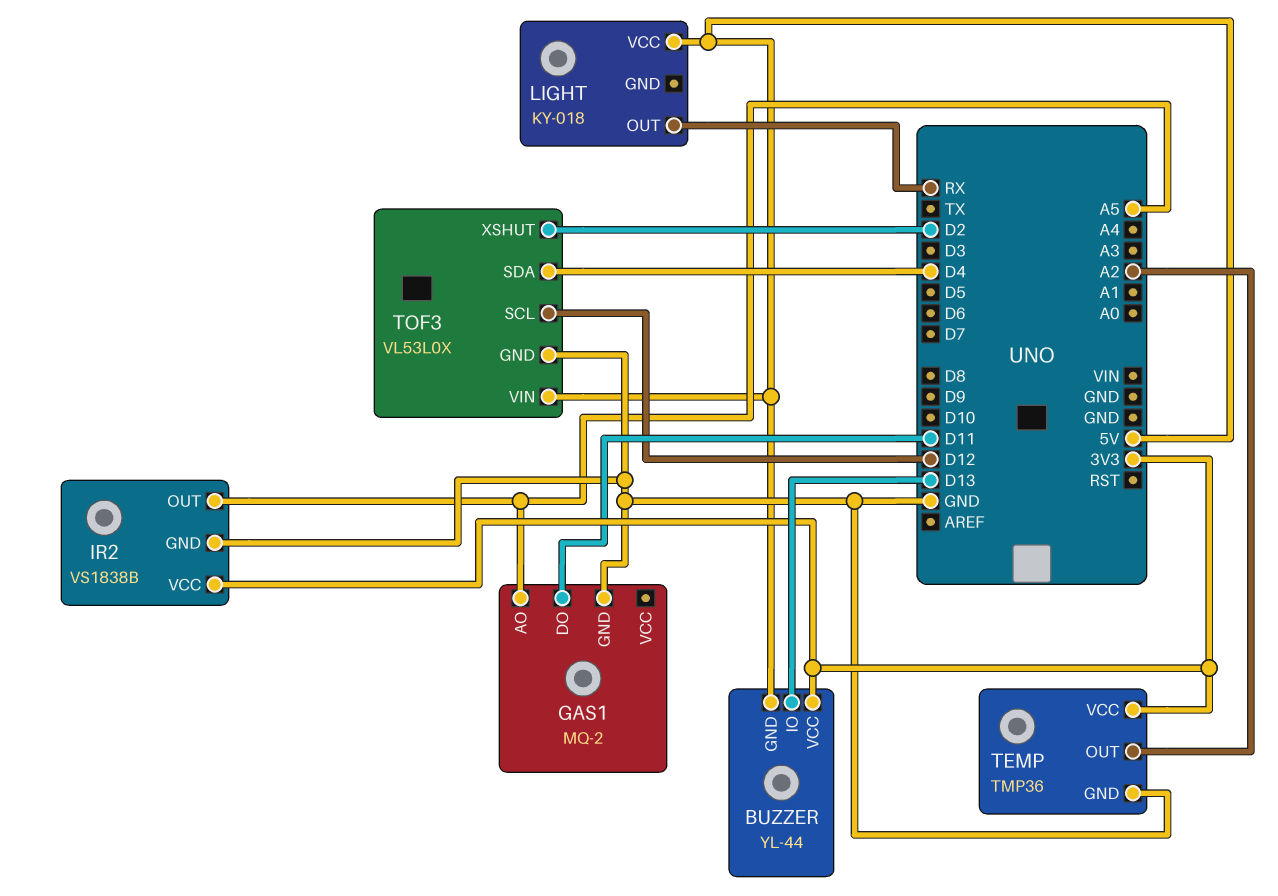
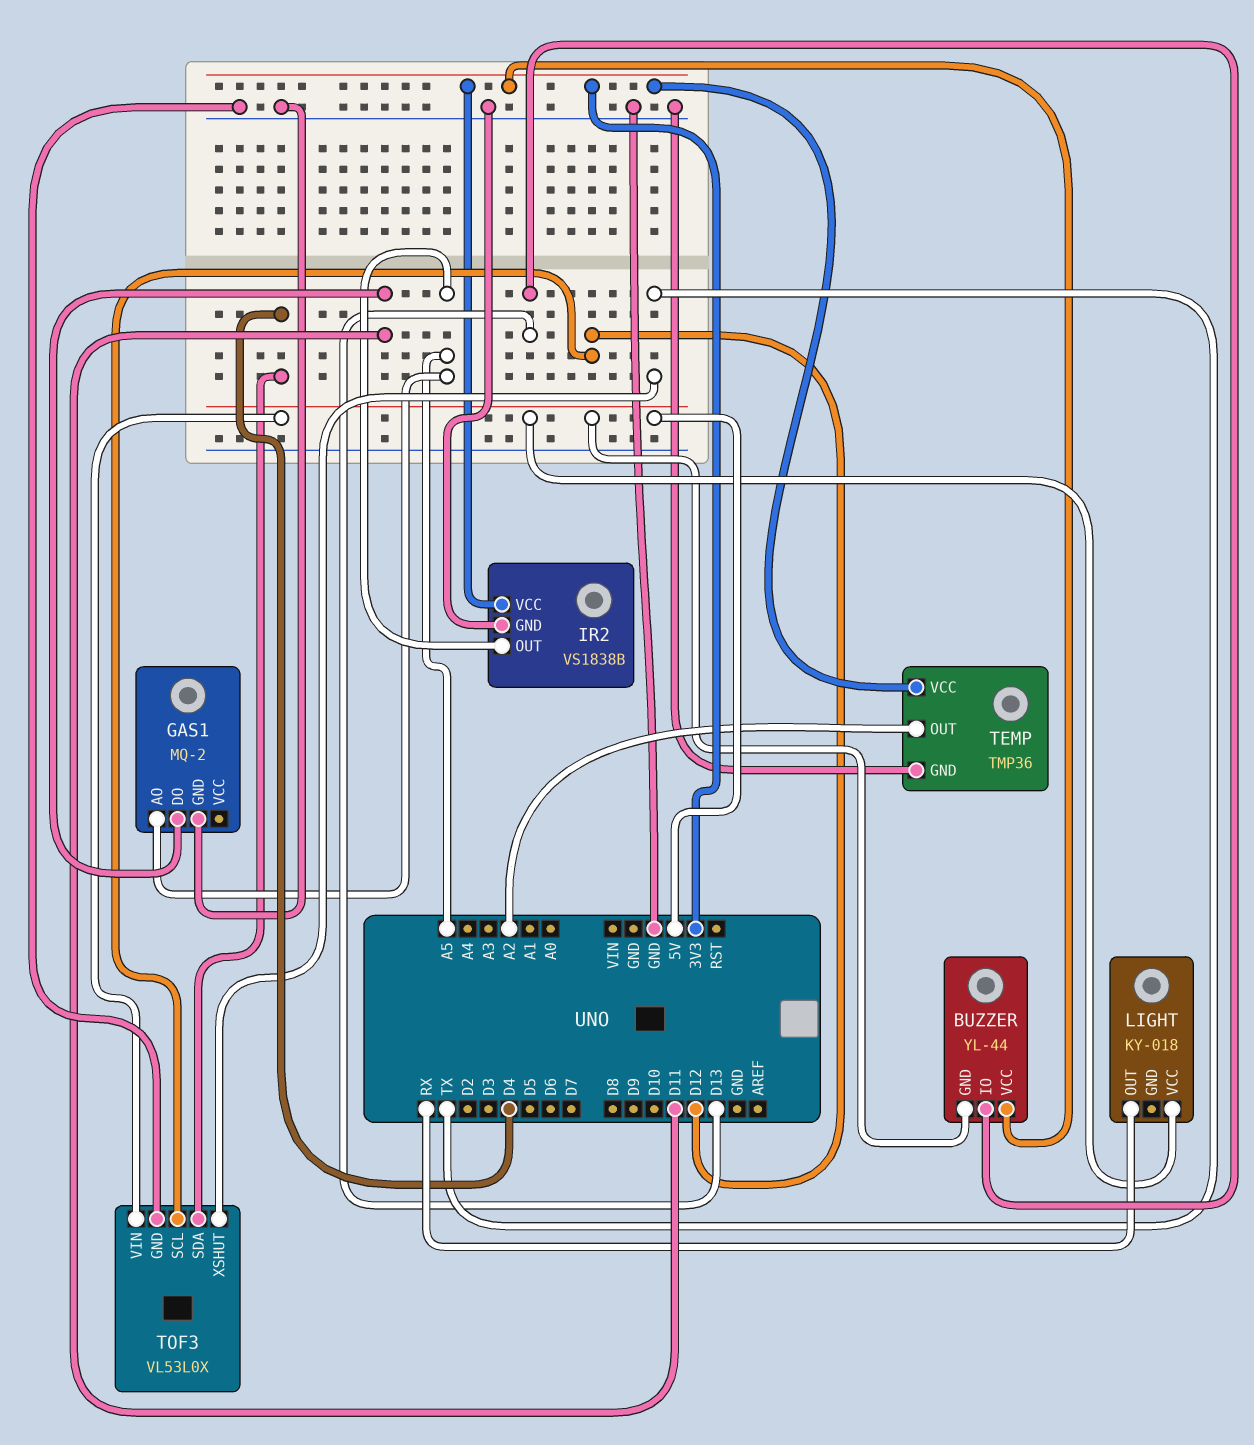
TOF3 pin XSHUT: D2 -> TX

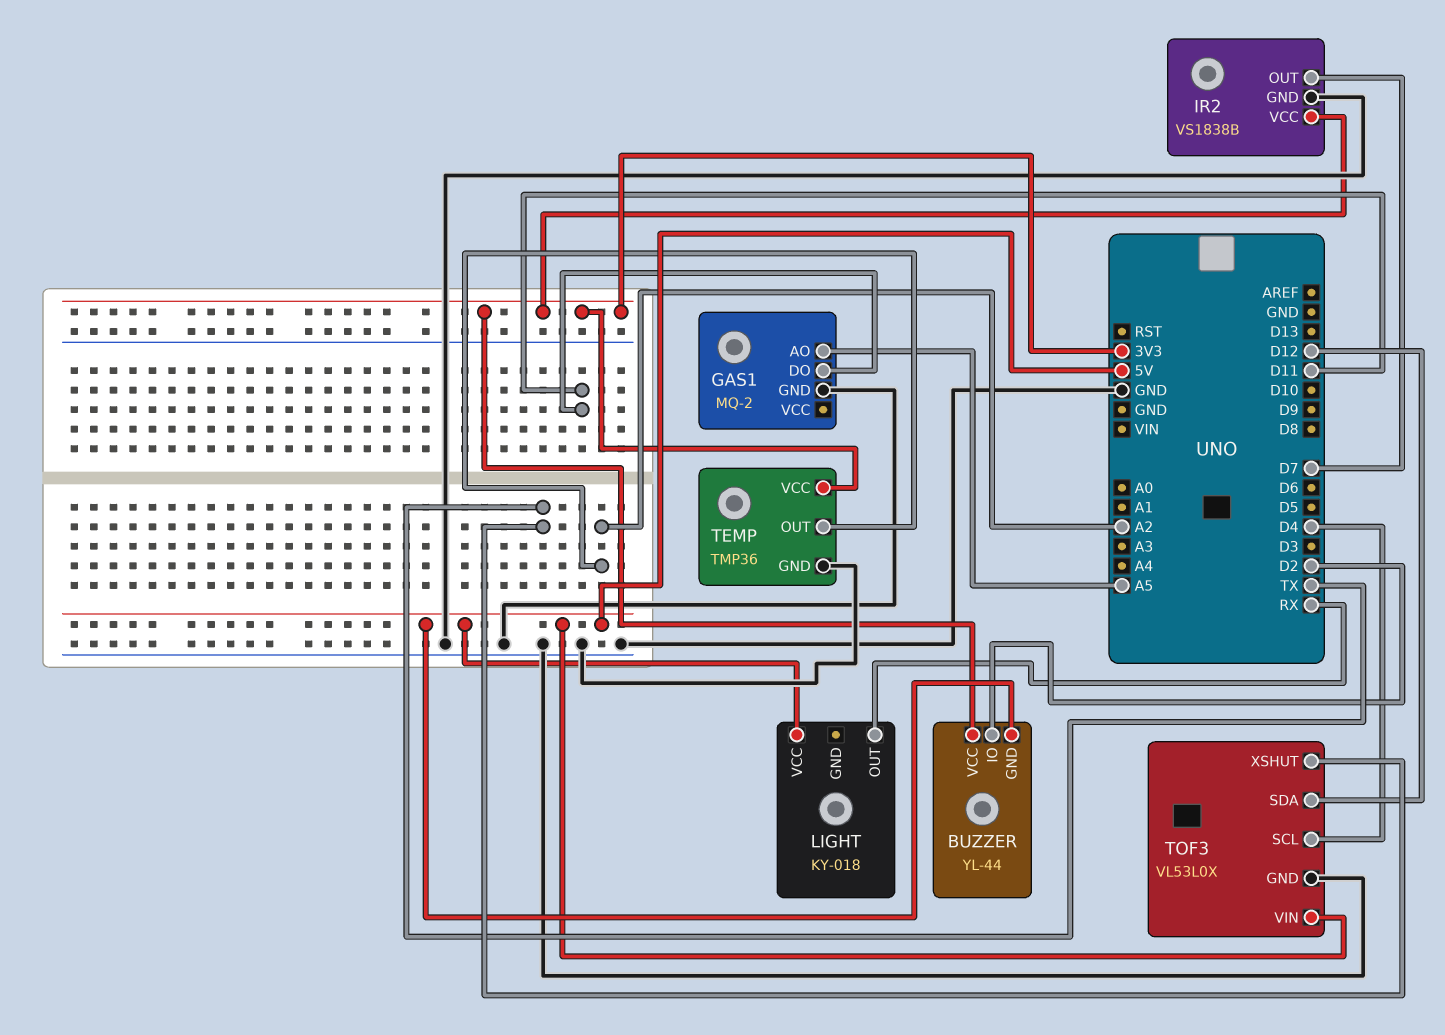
BUZZER pin IO: D13 -> D2
IR2 pin OUT: A5 -> D7
TOF3 pin SCL: D12 -> D4
TOF3 pin SDA: D4 -> D12

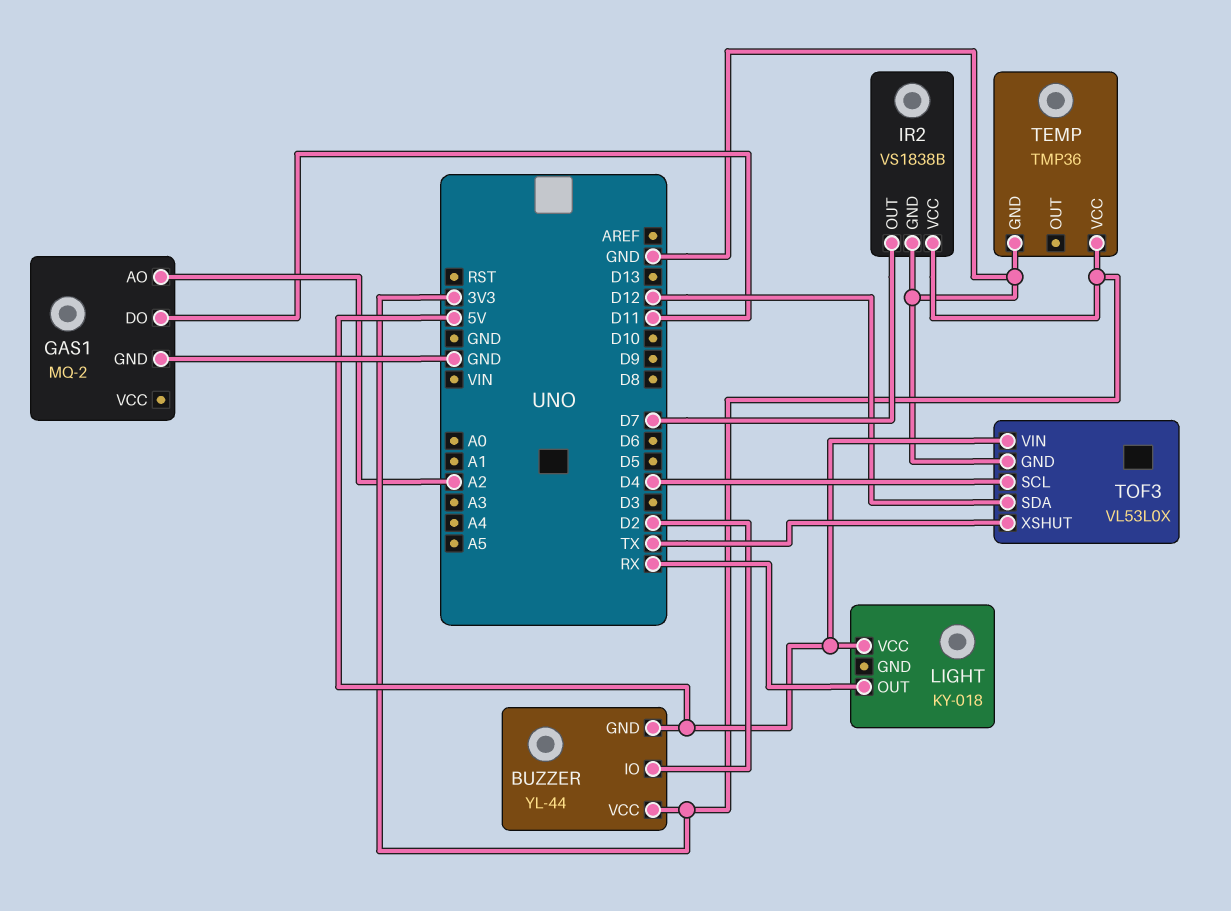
GAS1 pin AO: A5 -> A2
TEMP pin OUT: A2 -> none

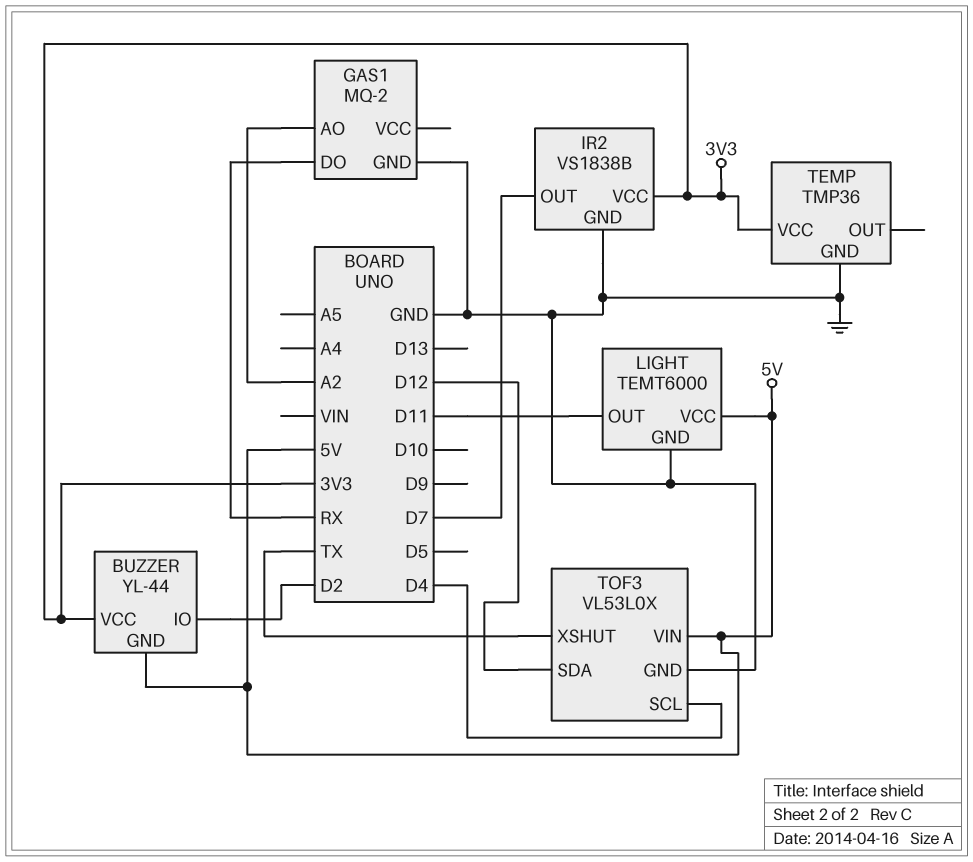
GAS1 pin DO: D11 -> RX
LIGHT: KY-018 -> TEMT6000
LIGHT pin GND: none -> GND
LIGHT pin OUT: RX -> D11

